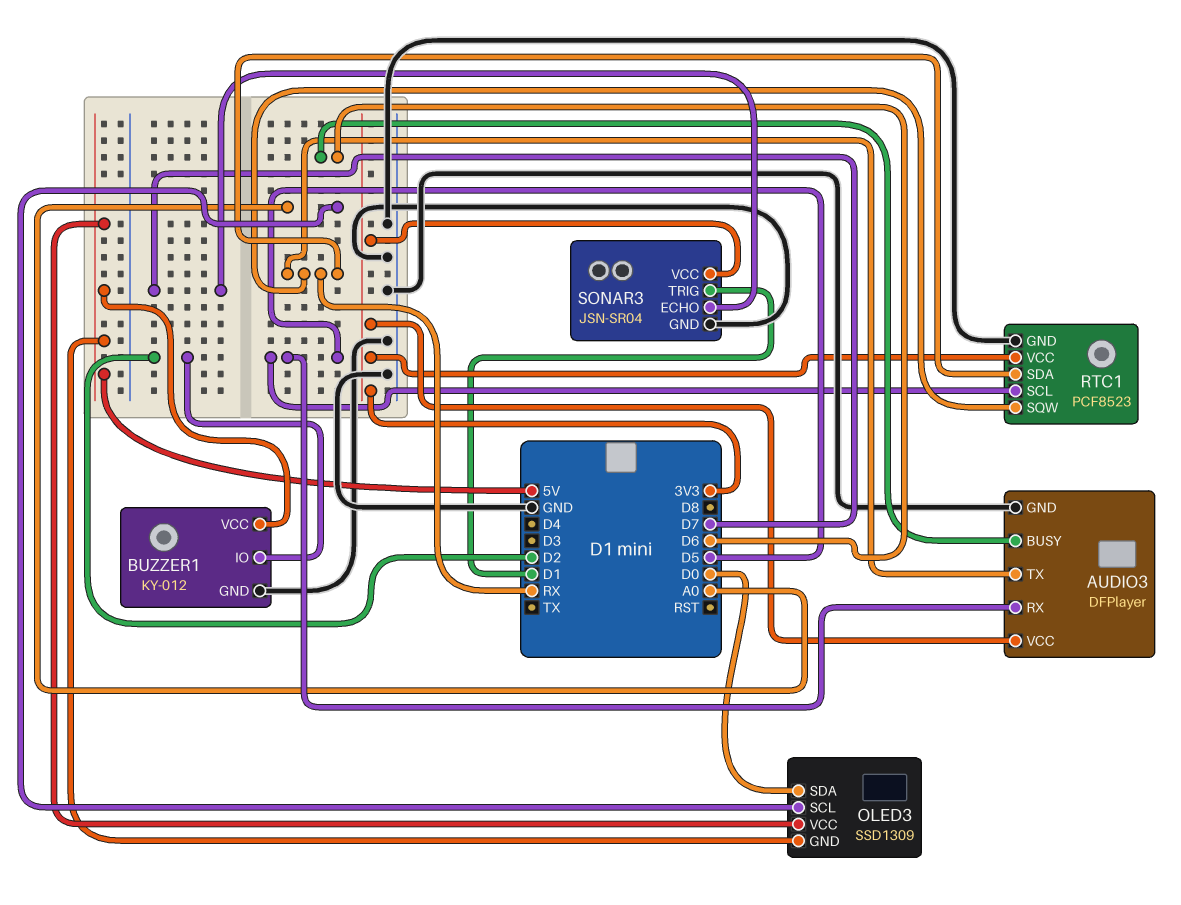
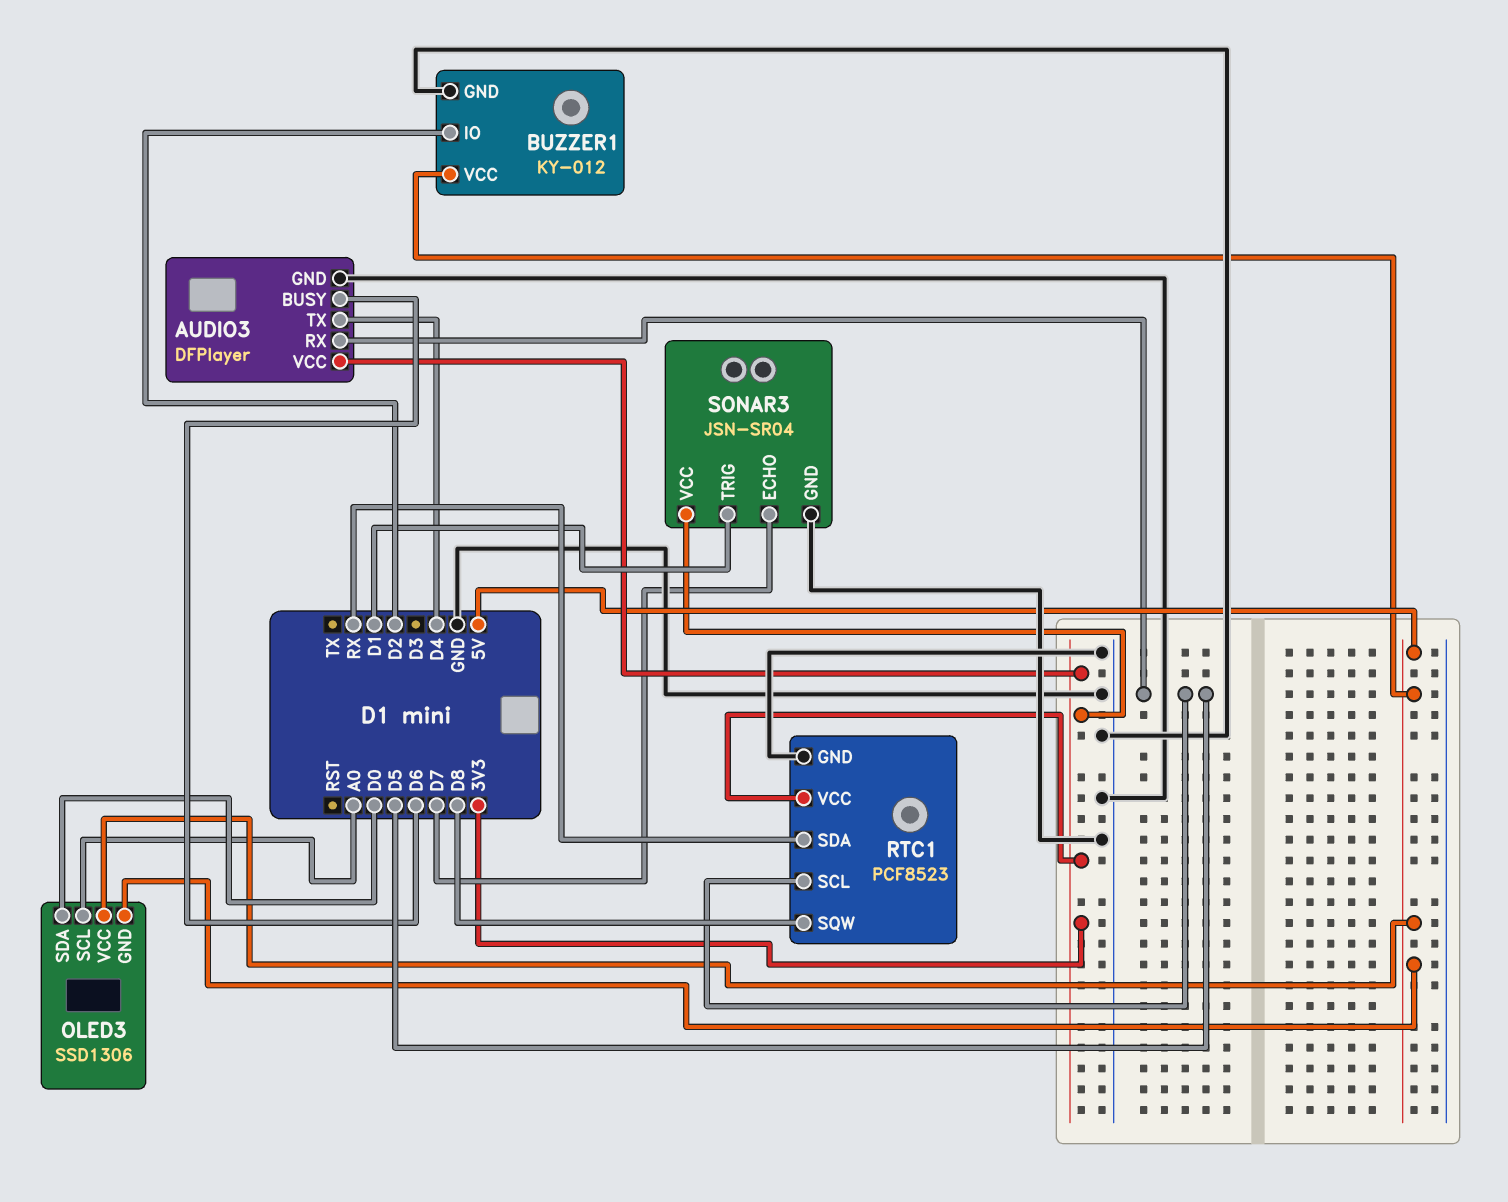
AUDIO3 pin TX: RX -> D4
OLED3: SSD1309 -> SSD1306
RTC1 pin SQW: RX -> D8

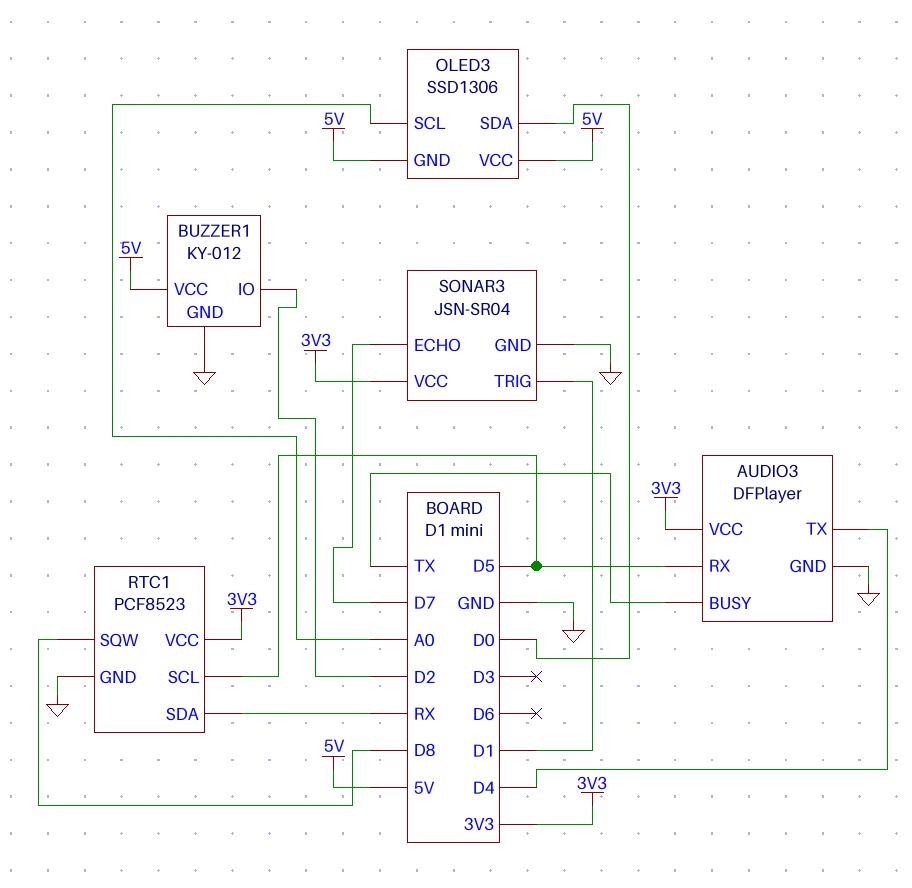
AUDIO3 pin BUSY: D6 -> TX

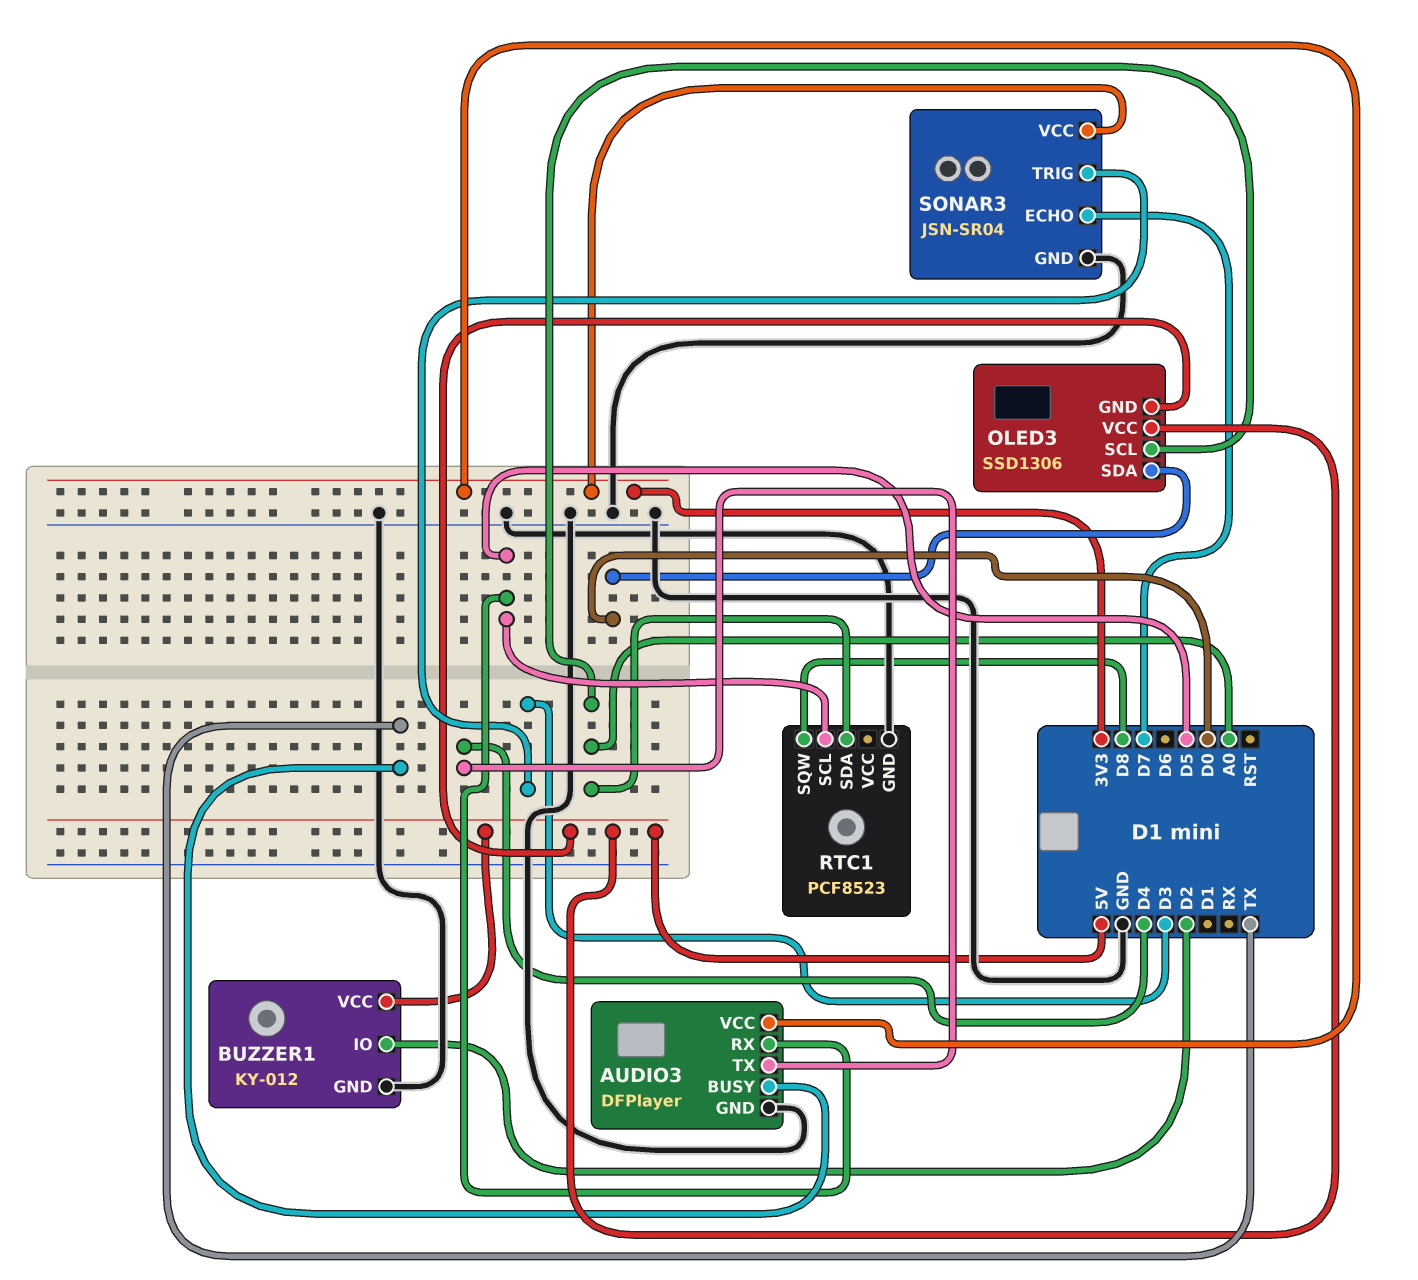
RTC1 pin SDA: RX -> A0
RTC1 pin VCC: 3V3 -> none
SONAR3 pin TRIG: D1 -> D3

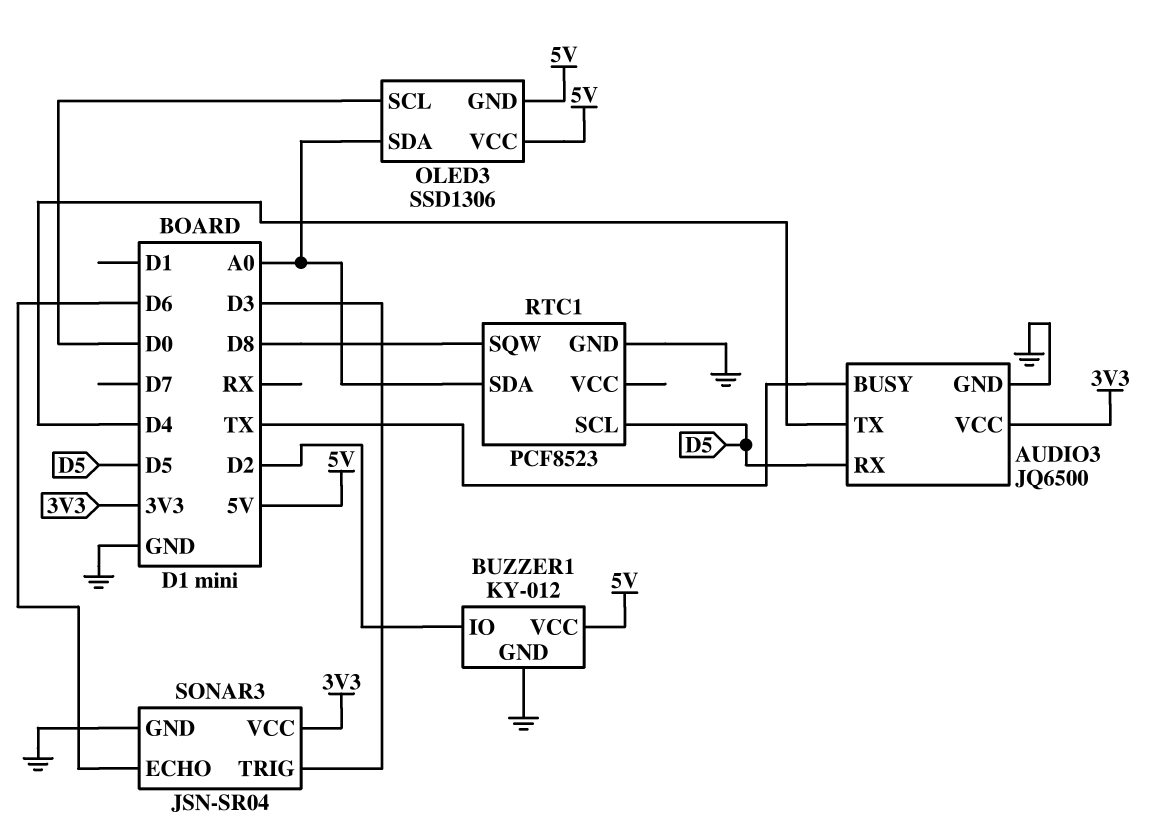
AUDIO3: DFPlayer -> JQ6500
OLED3 pin SCL: A0 -> D0
OLED3 pin SDA: D0 -> A0
SONAR3 pin ECHO: D7 -> D6

